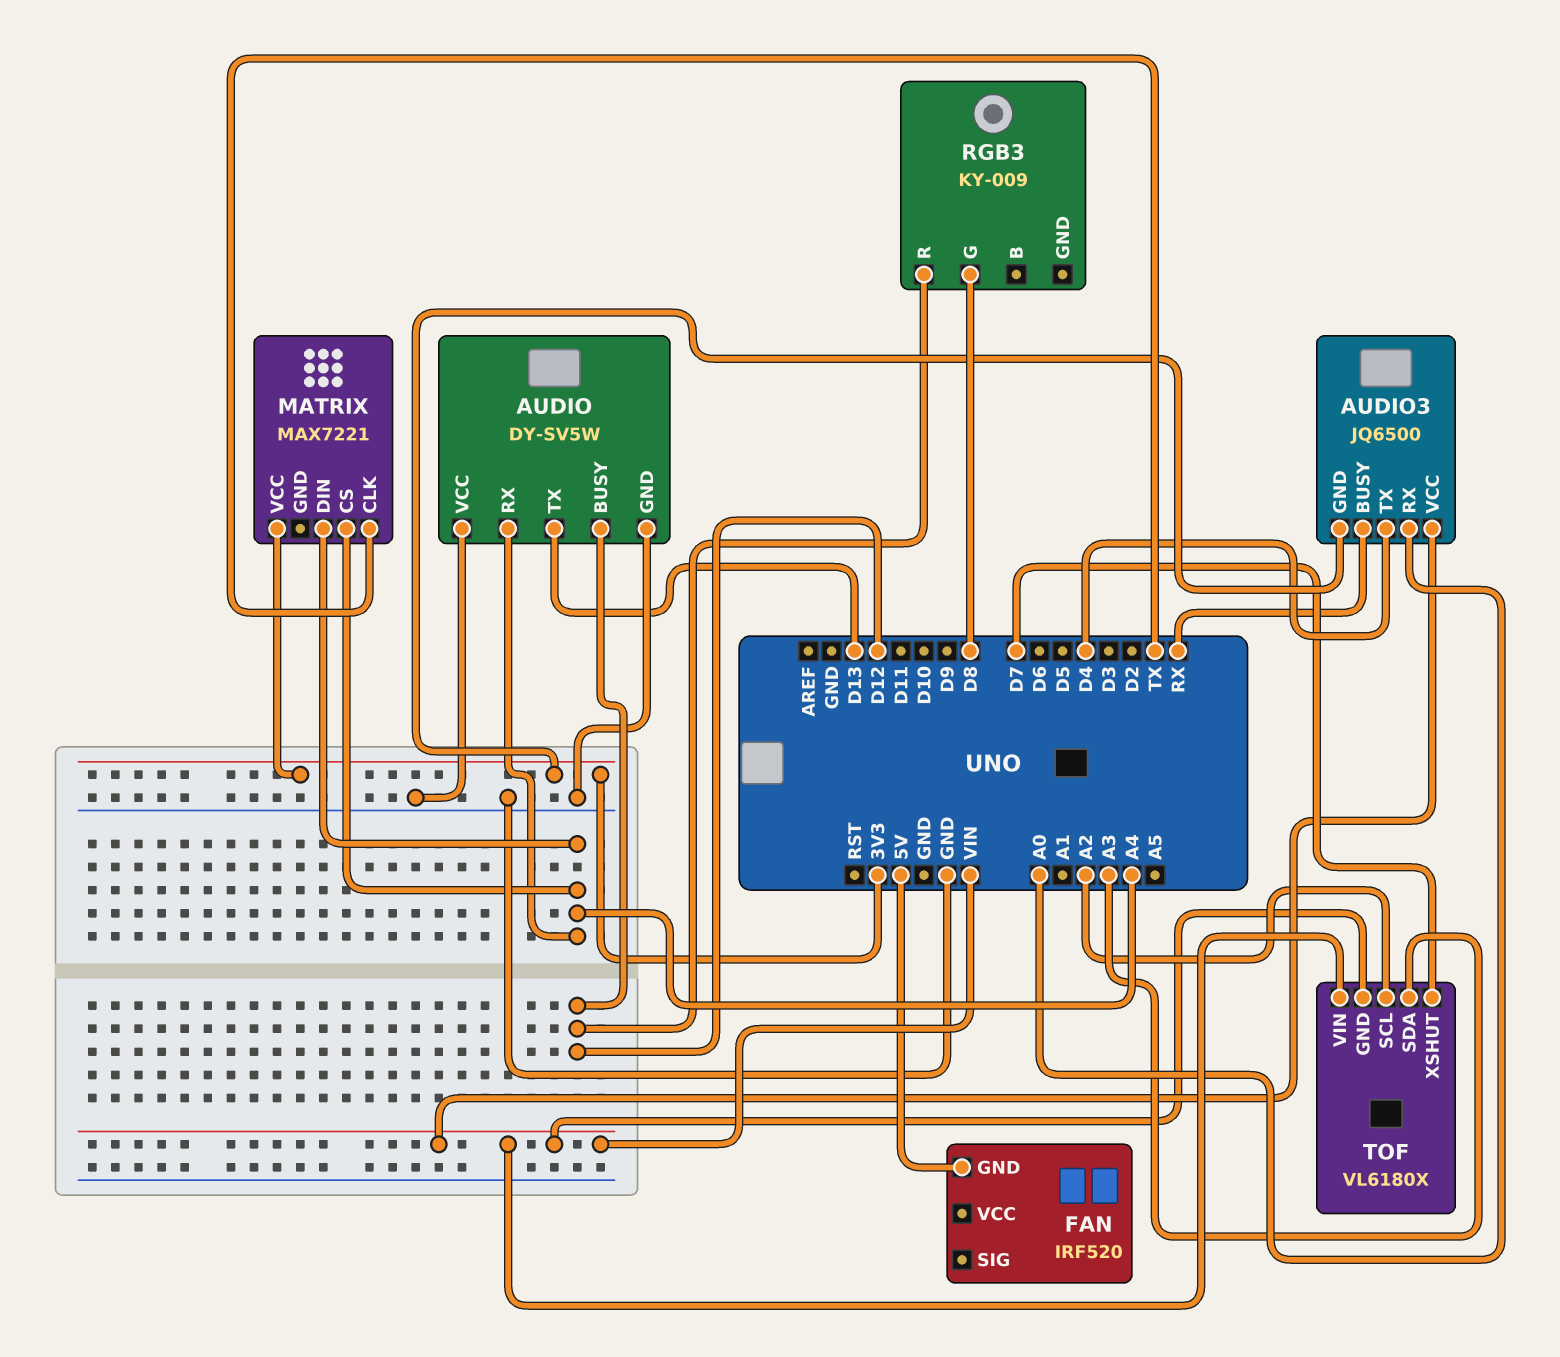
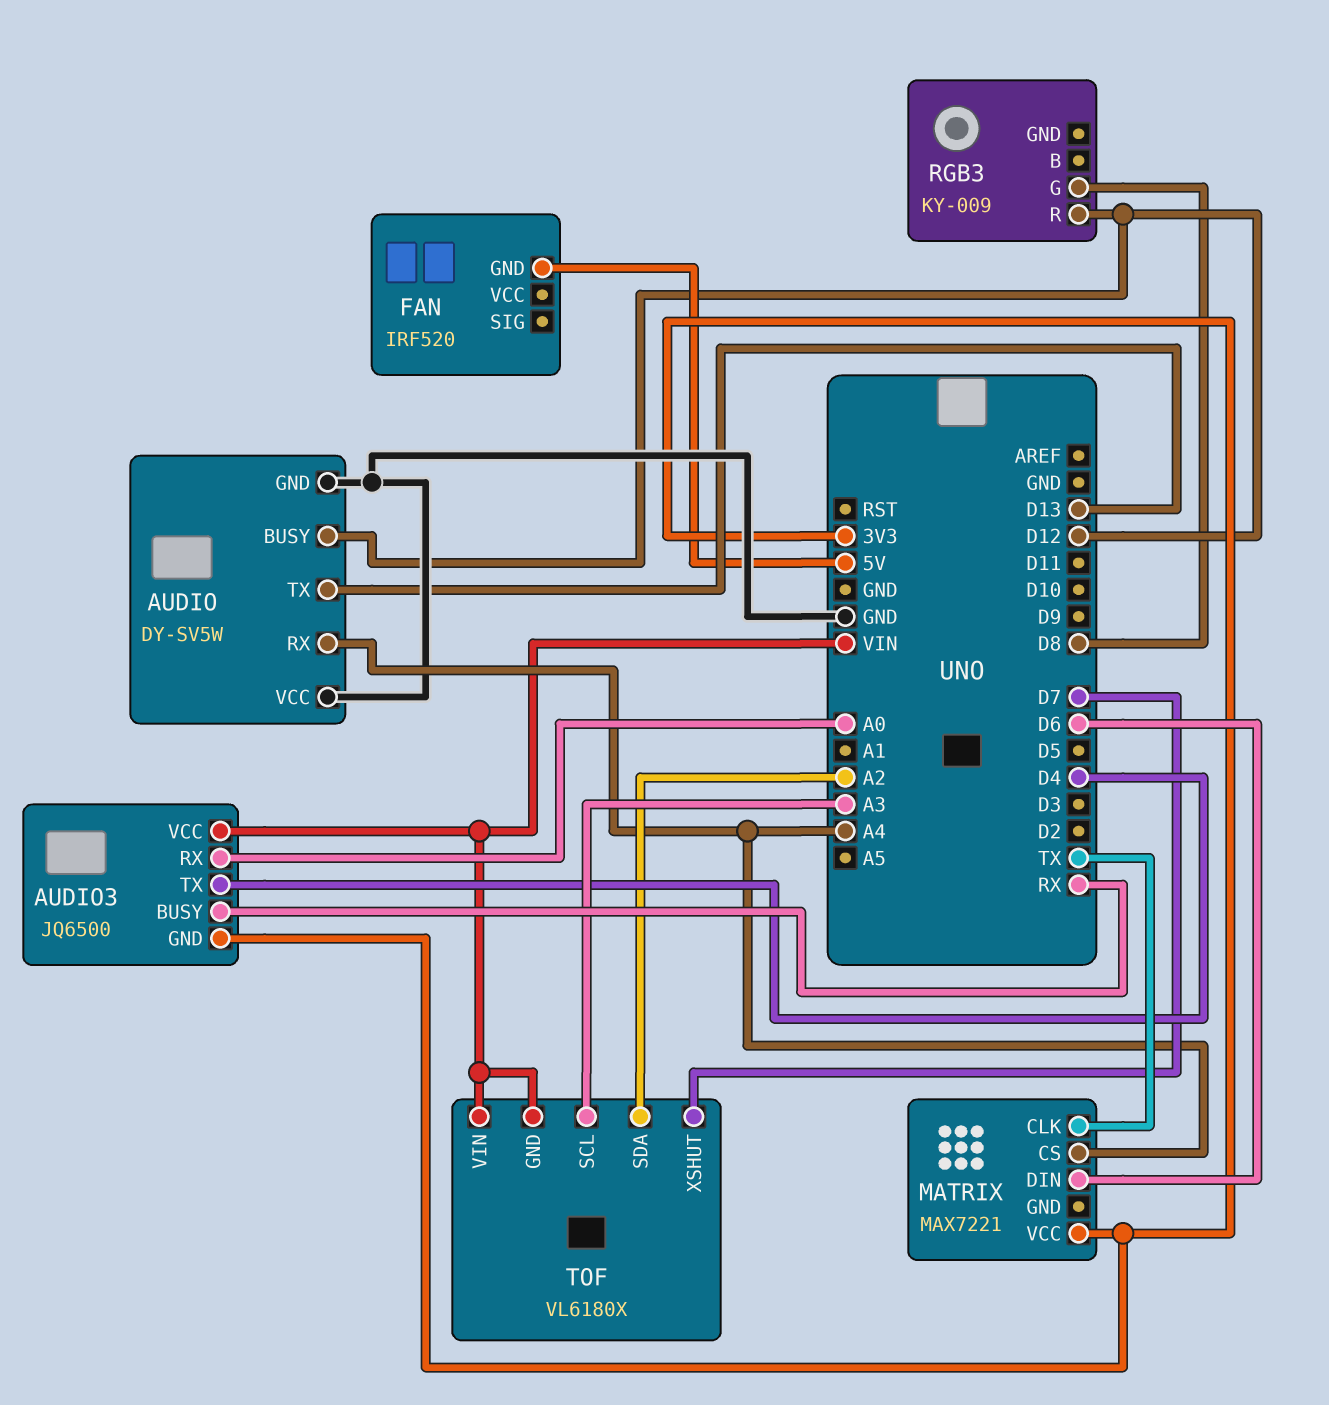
MATRIX pin DIN: A4 -> D6
TOF pin SCL: A2 -> A3
TOF pin SDA: A3 -> A2

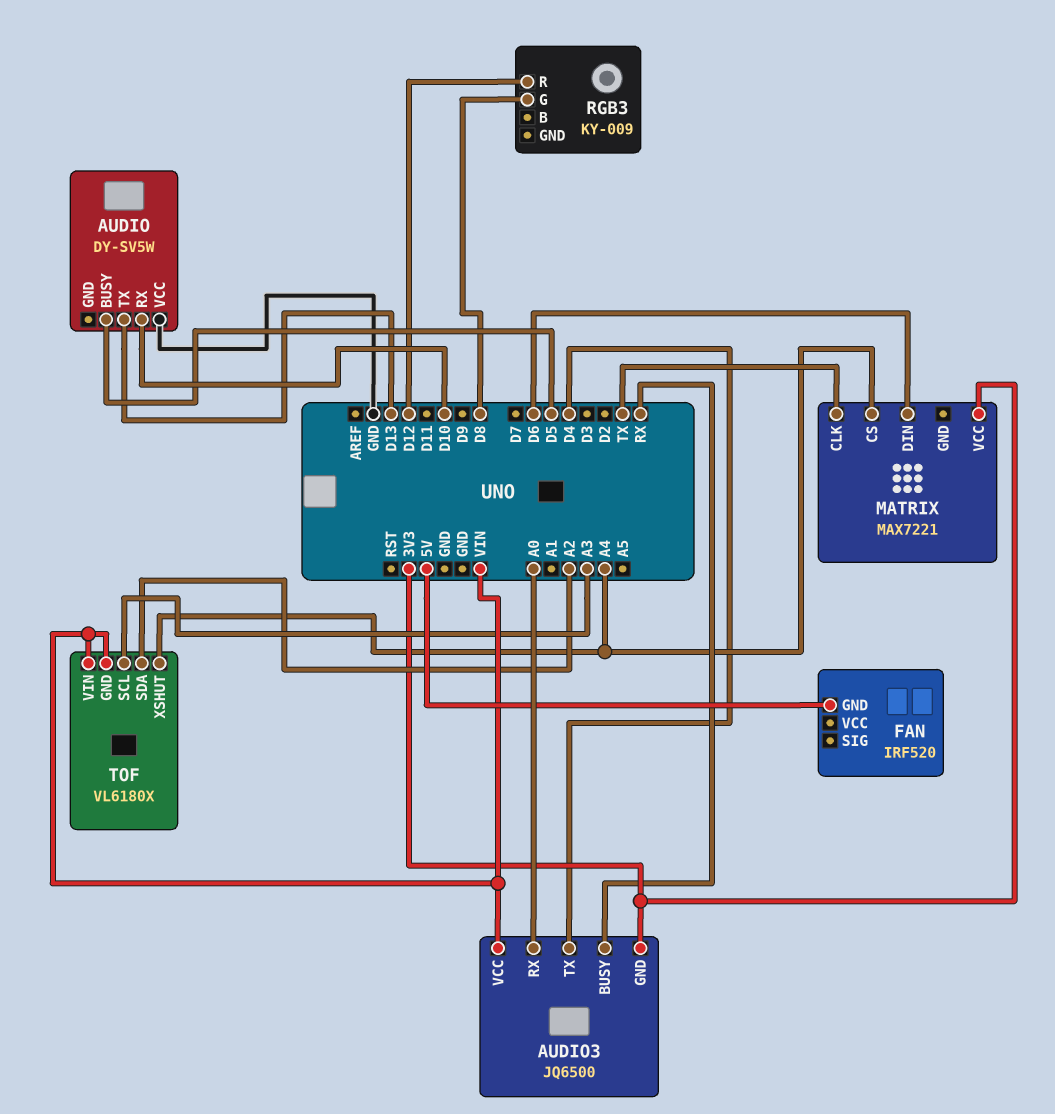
AUDIO pin BUSY: D12 -> D5
AUDIO pin GND: GND -> none
AUDIO pin RX: A4 -> D10
TOF pin XSHUT: D7 -> A4

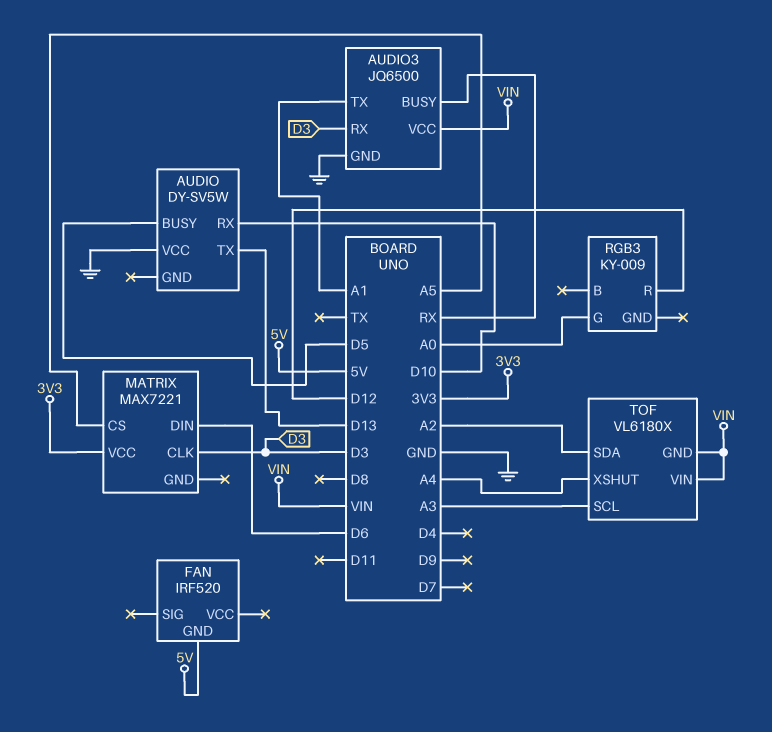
AUDIO3 pin GND: 3V3 -> GND
AUDIO3 pin RX: A0 -> D3
AUDIO3 pin TX: D4 -> A1
MATRIX pin CLK: TX -> D3
MATRIX pin CS: A4 -> A5
RGB3 pin G: D8 -> A0

